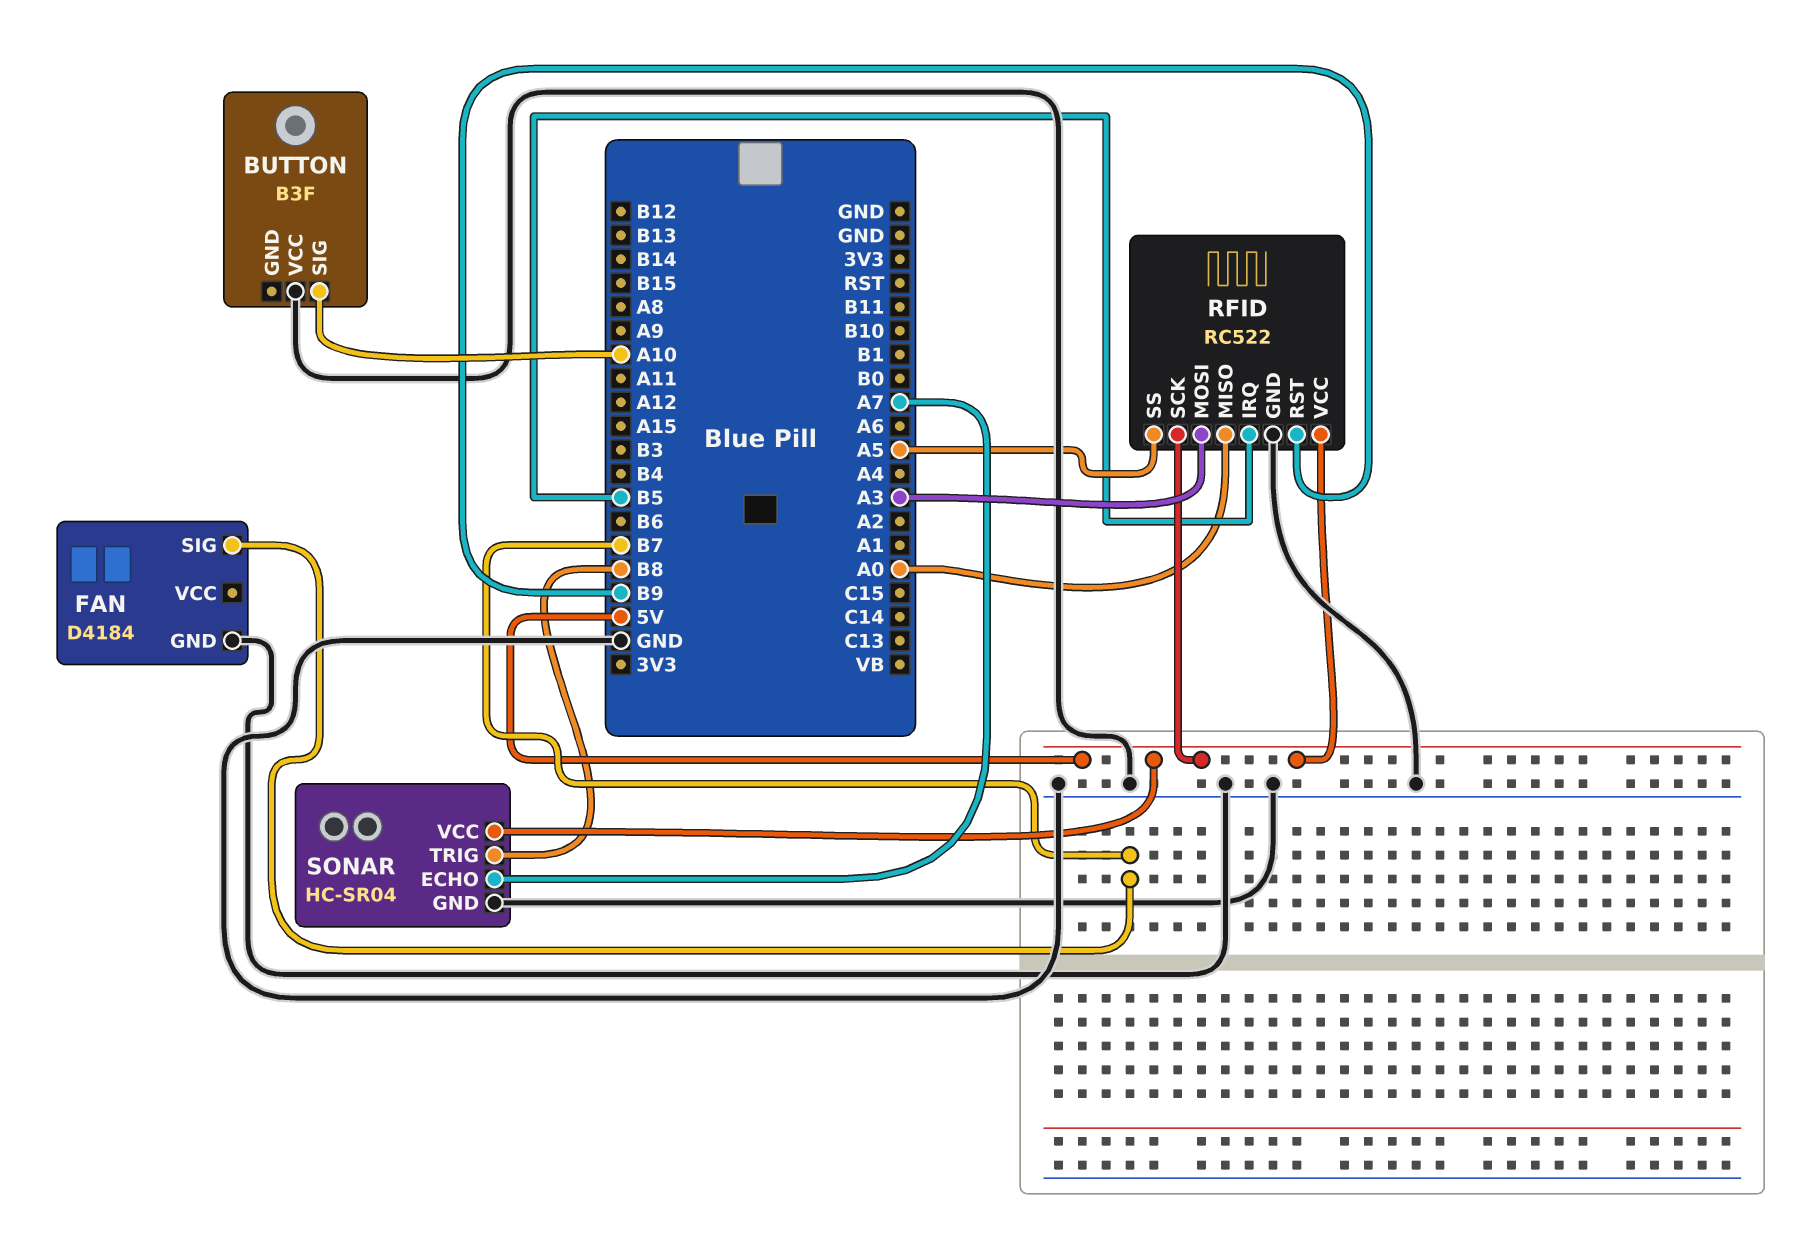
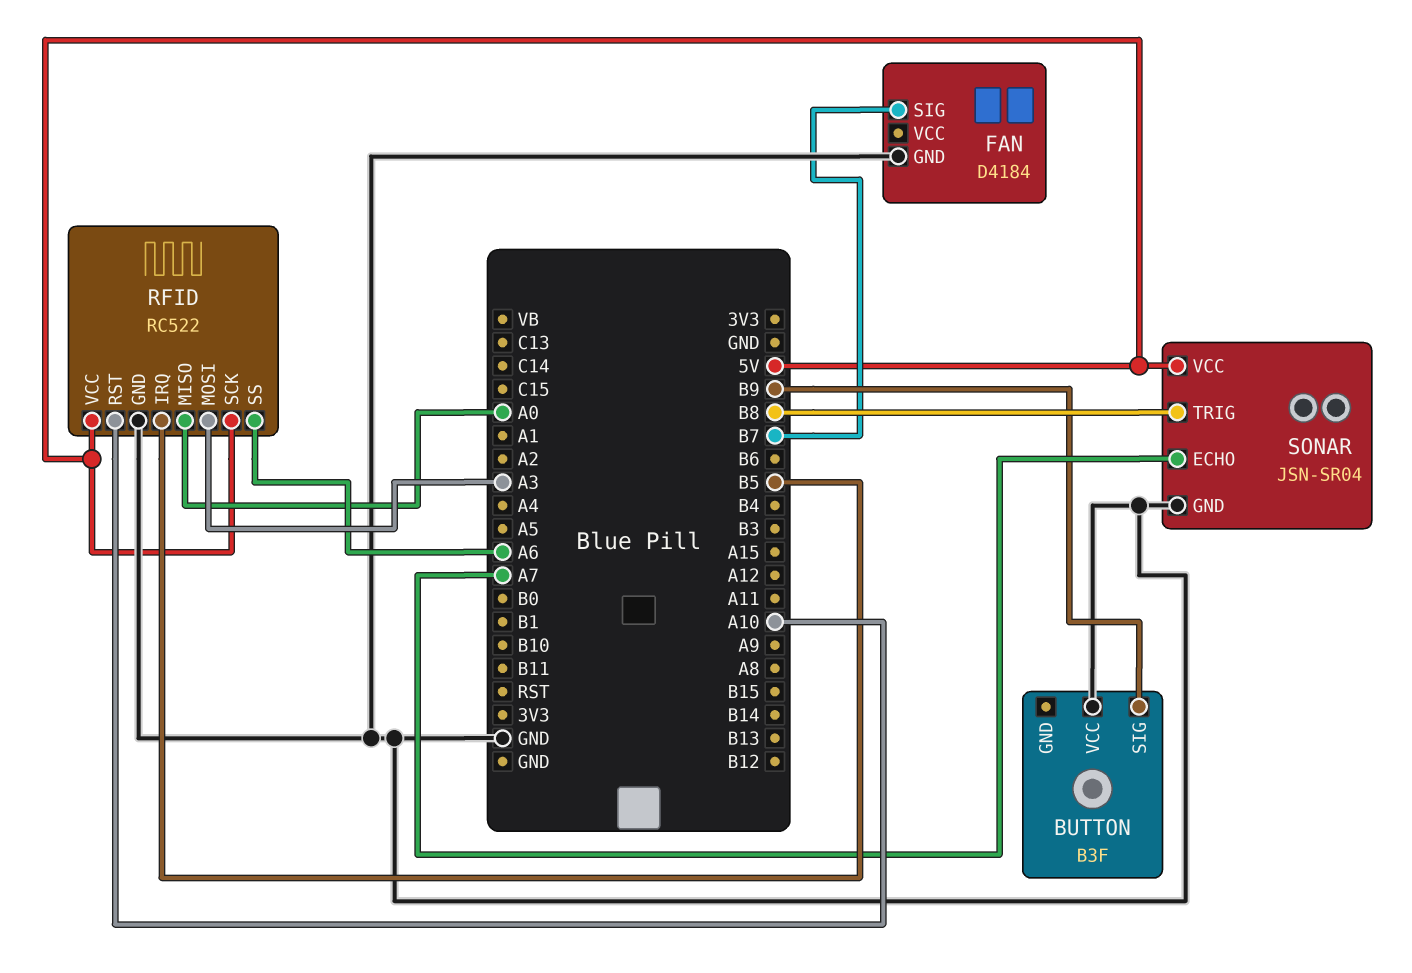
BUTTON pin SIG: A10 -> B9
RFID pin RST: B9 -> A10
RFID pin SS: A5 -> A6
SONAR: HC-SR04 -> JSN-SR04

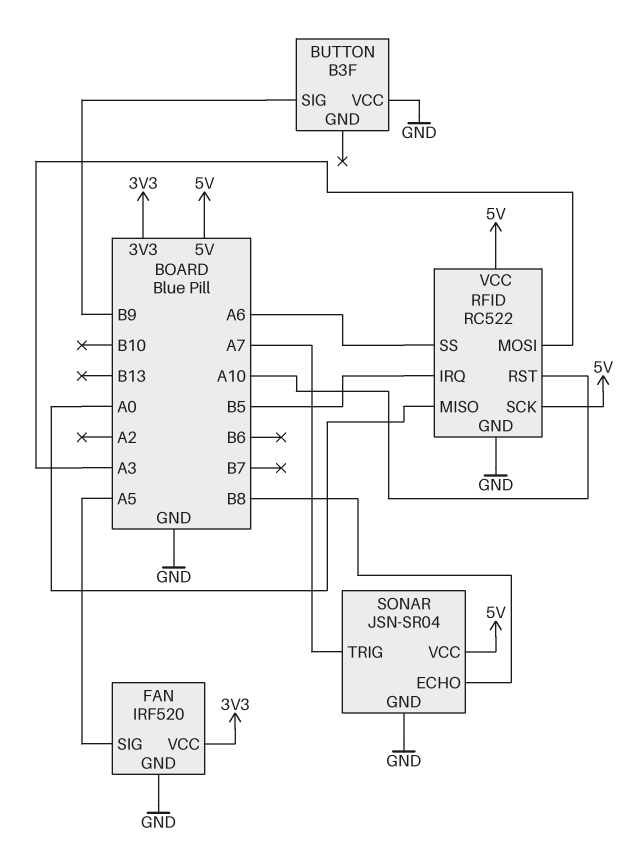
FAN: D4184 -> IRF520
FAN pin SIG: B7 -> A5
FAN pin VCC: none -> 3V3
SONAR pin ECHO: A7 -> B8
SONAR pin TRIG: B8 -> A7

